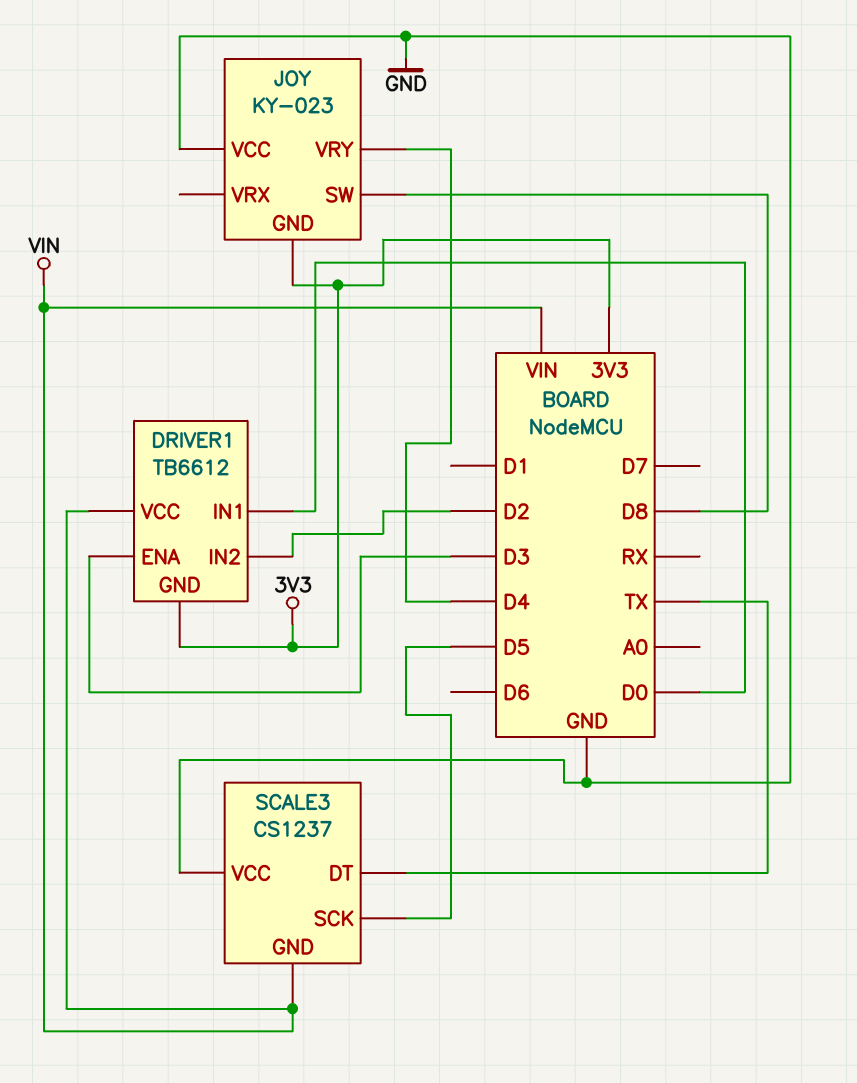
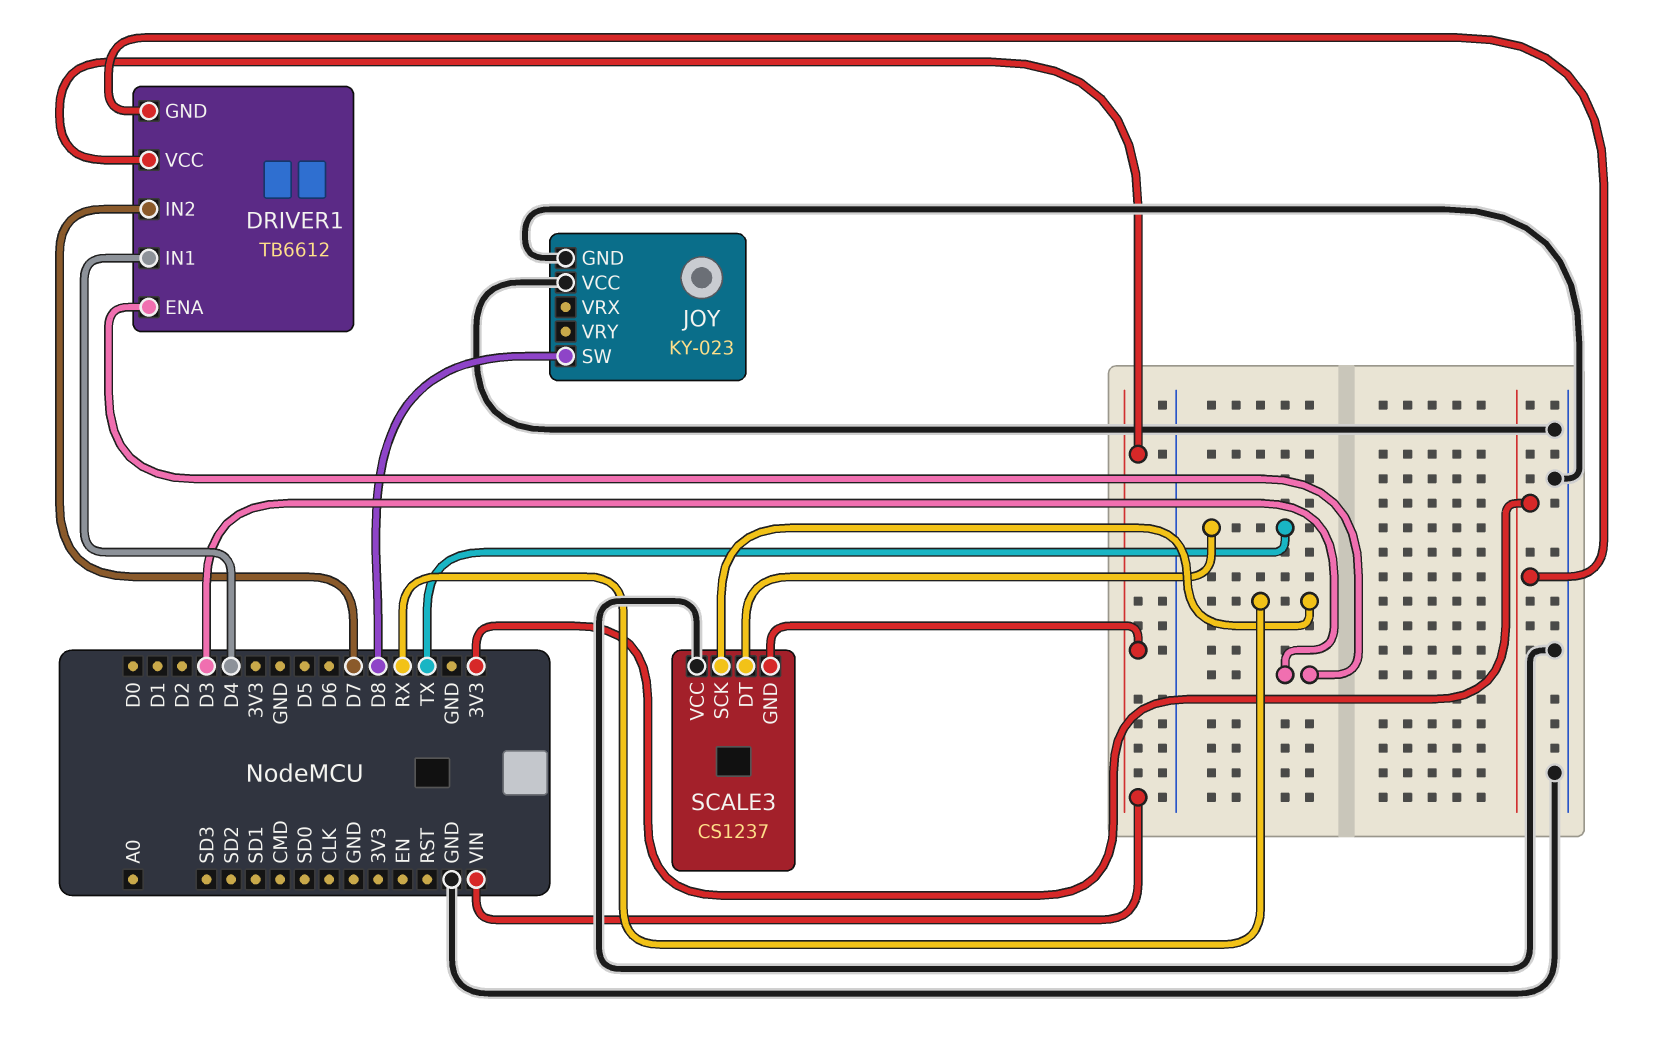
DRIVER1 pin IN1: D0 -> D4
DRIVER1 pin IN2: D2 -> D7
JOY pin GND: 3V3 -> GND
JOY pin VRY: D4 -> none
SCALE3 pin SCK: D5 -> RX

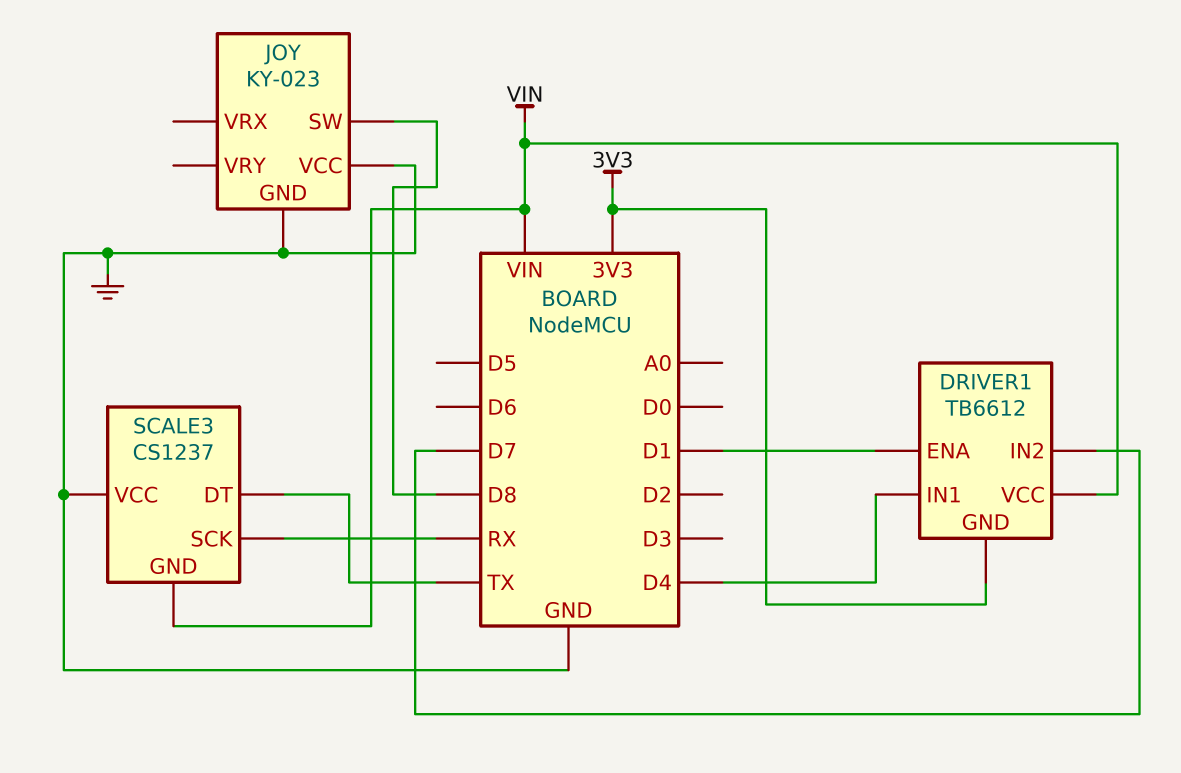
DRIVER1 pin ENA: D3 -> D1

